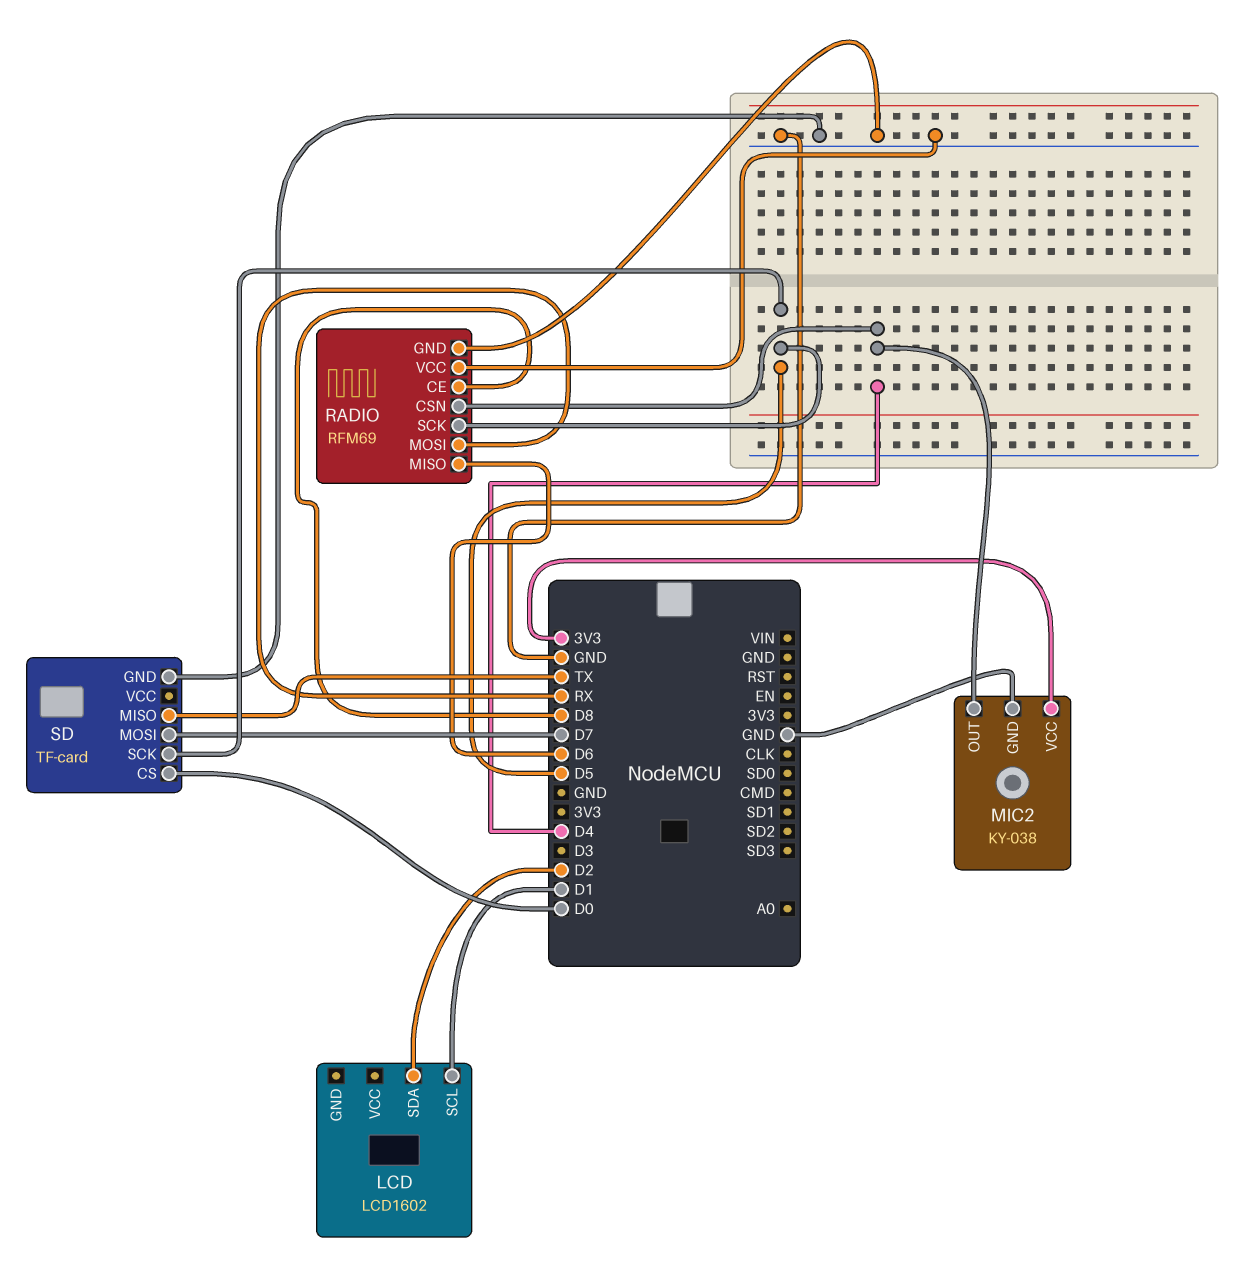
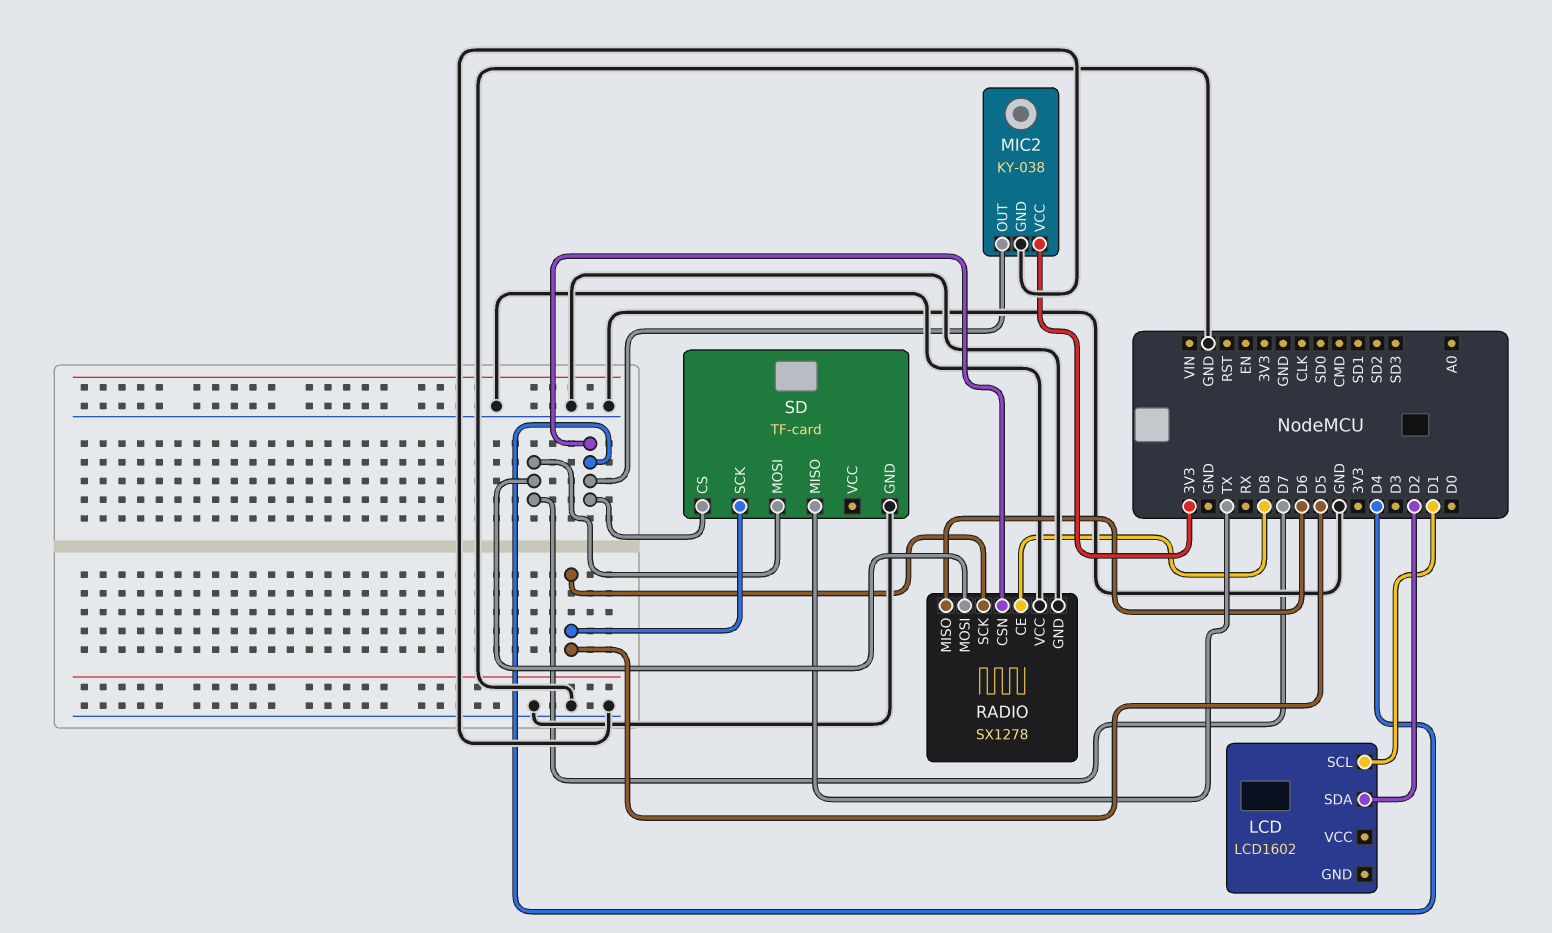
RADIO: RFM69 -> SX1278
RADIO pin MOSI: RX -> D7
SD pin CS: D0 -> D4

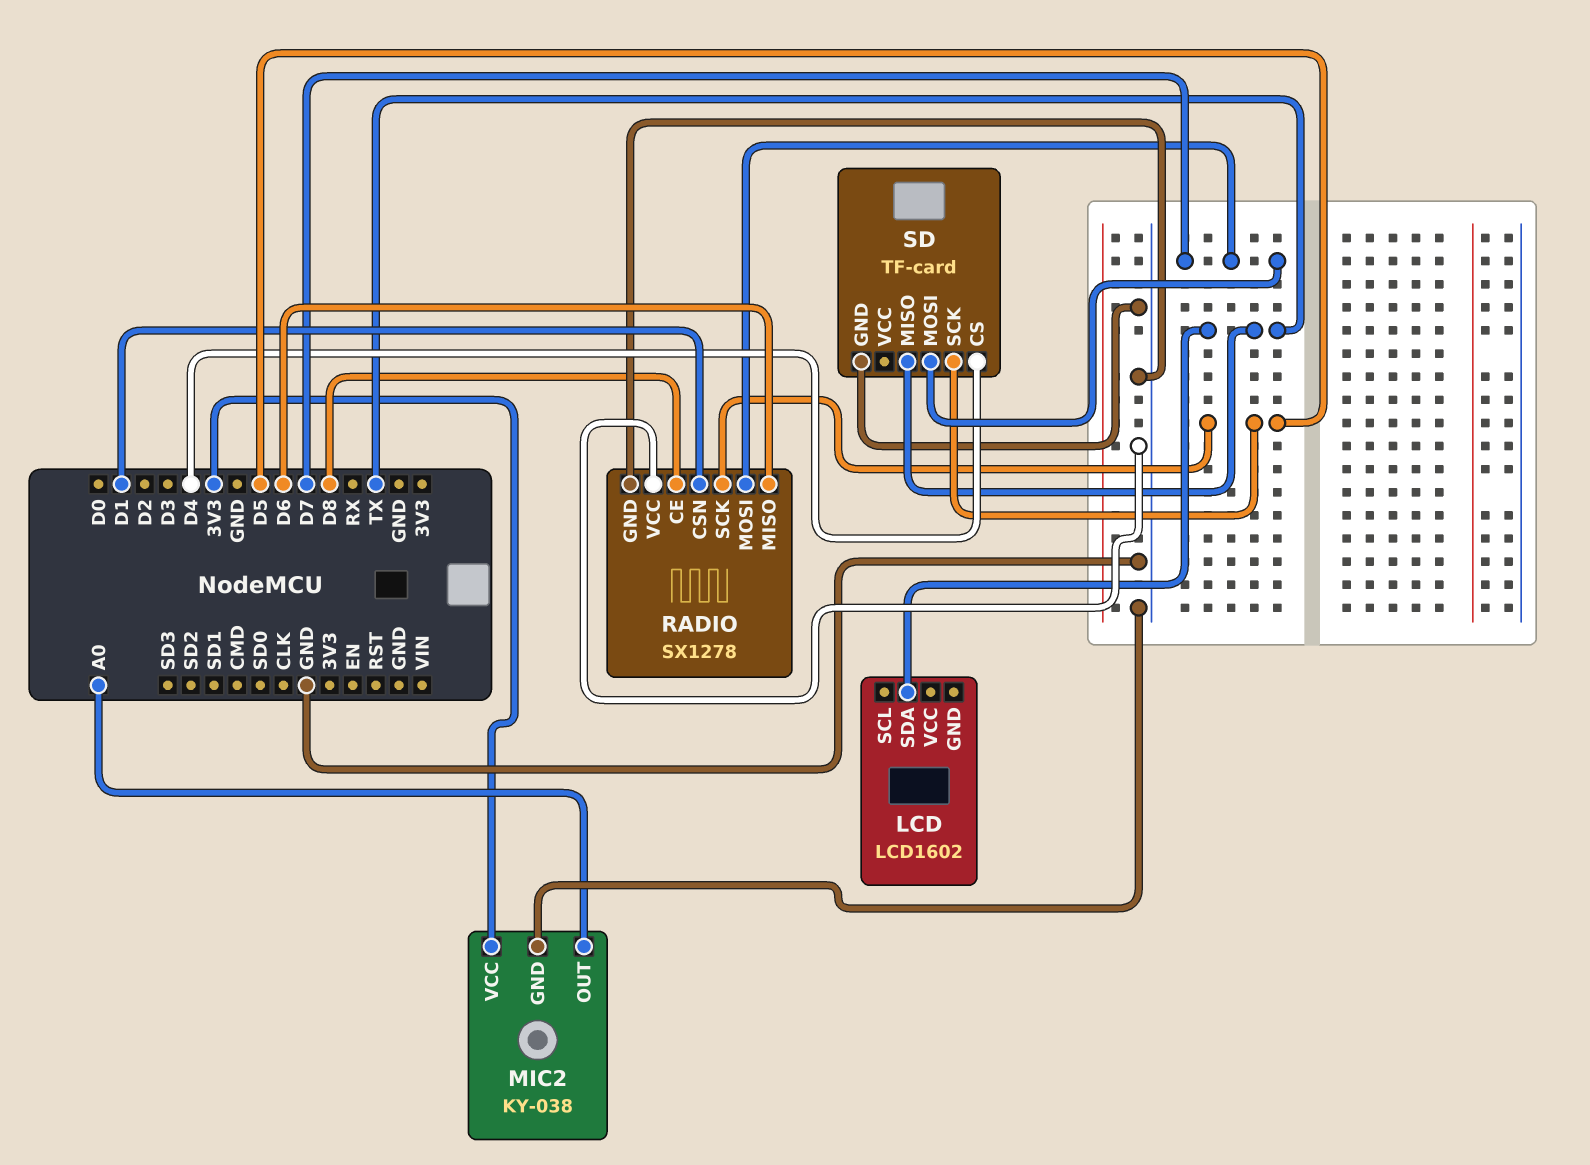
LCD pin SCL: D1 -> none
LCD pin SDA: D2 -> TX
MIC2 pin OUT: D4 -> A0
RADIO pin CSN: D4 -> D1

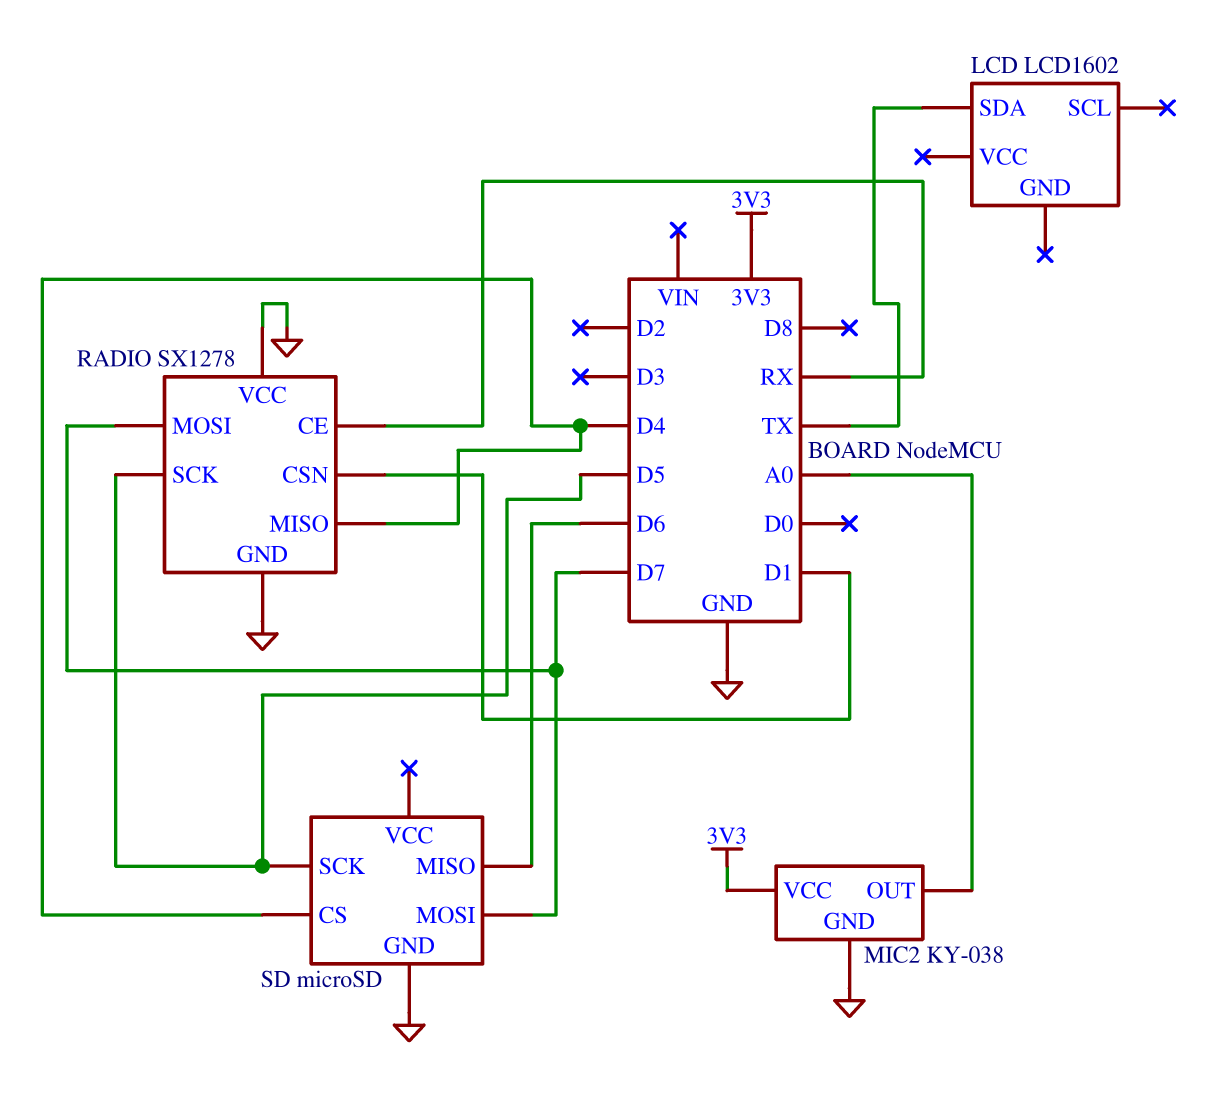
RADIO pin CE: D8 -> RX
RADIO pin MISO: D6 -> D4
SD: TF-card -> microSD
SD pin MISO: TX -> D6

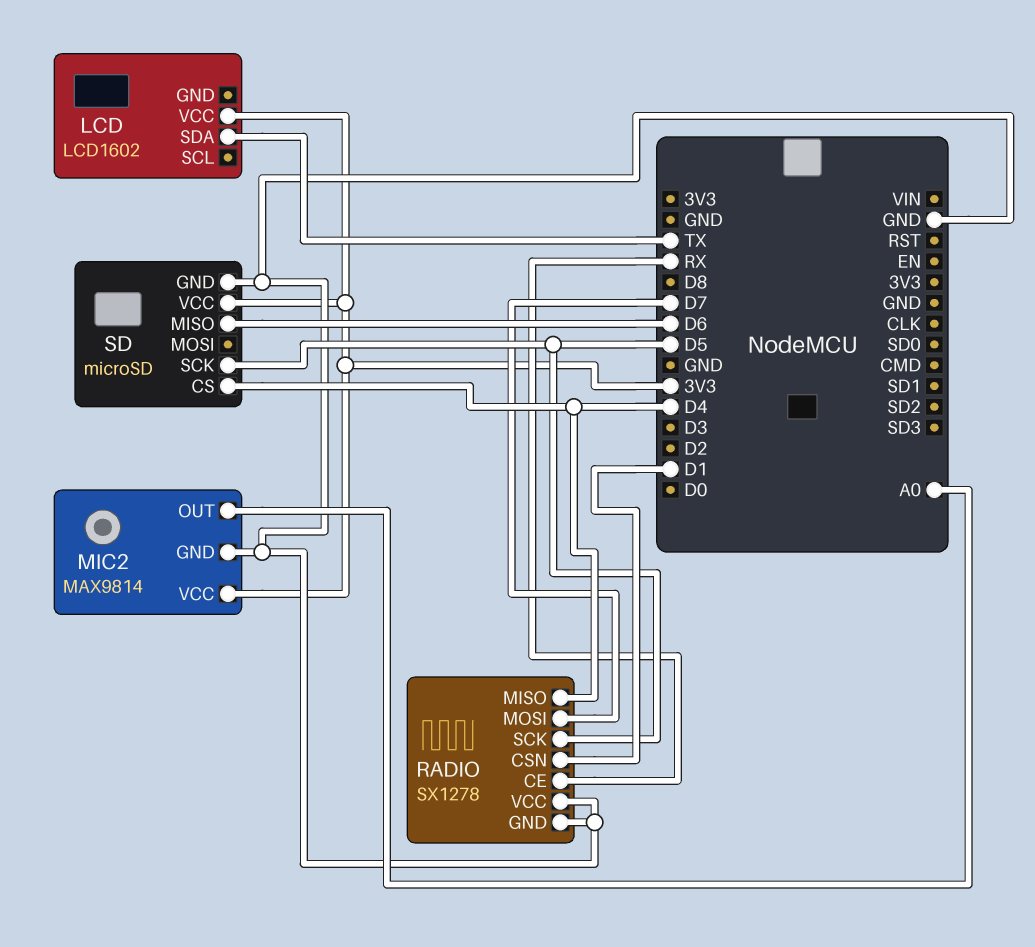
LCD pin VCC: none -> 3V3
MIC2: KY-038 -> MAX9814
SD pin MOSI: D7 -> none
SD pin VCC: none -> 3V3

